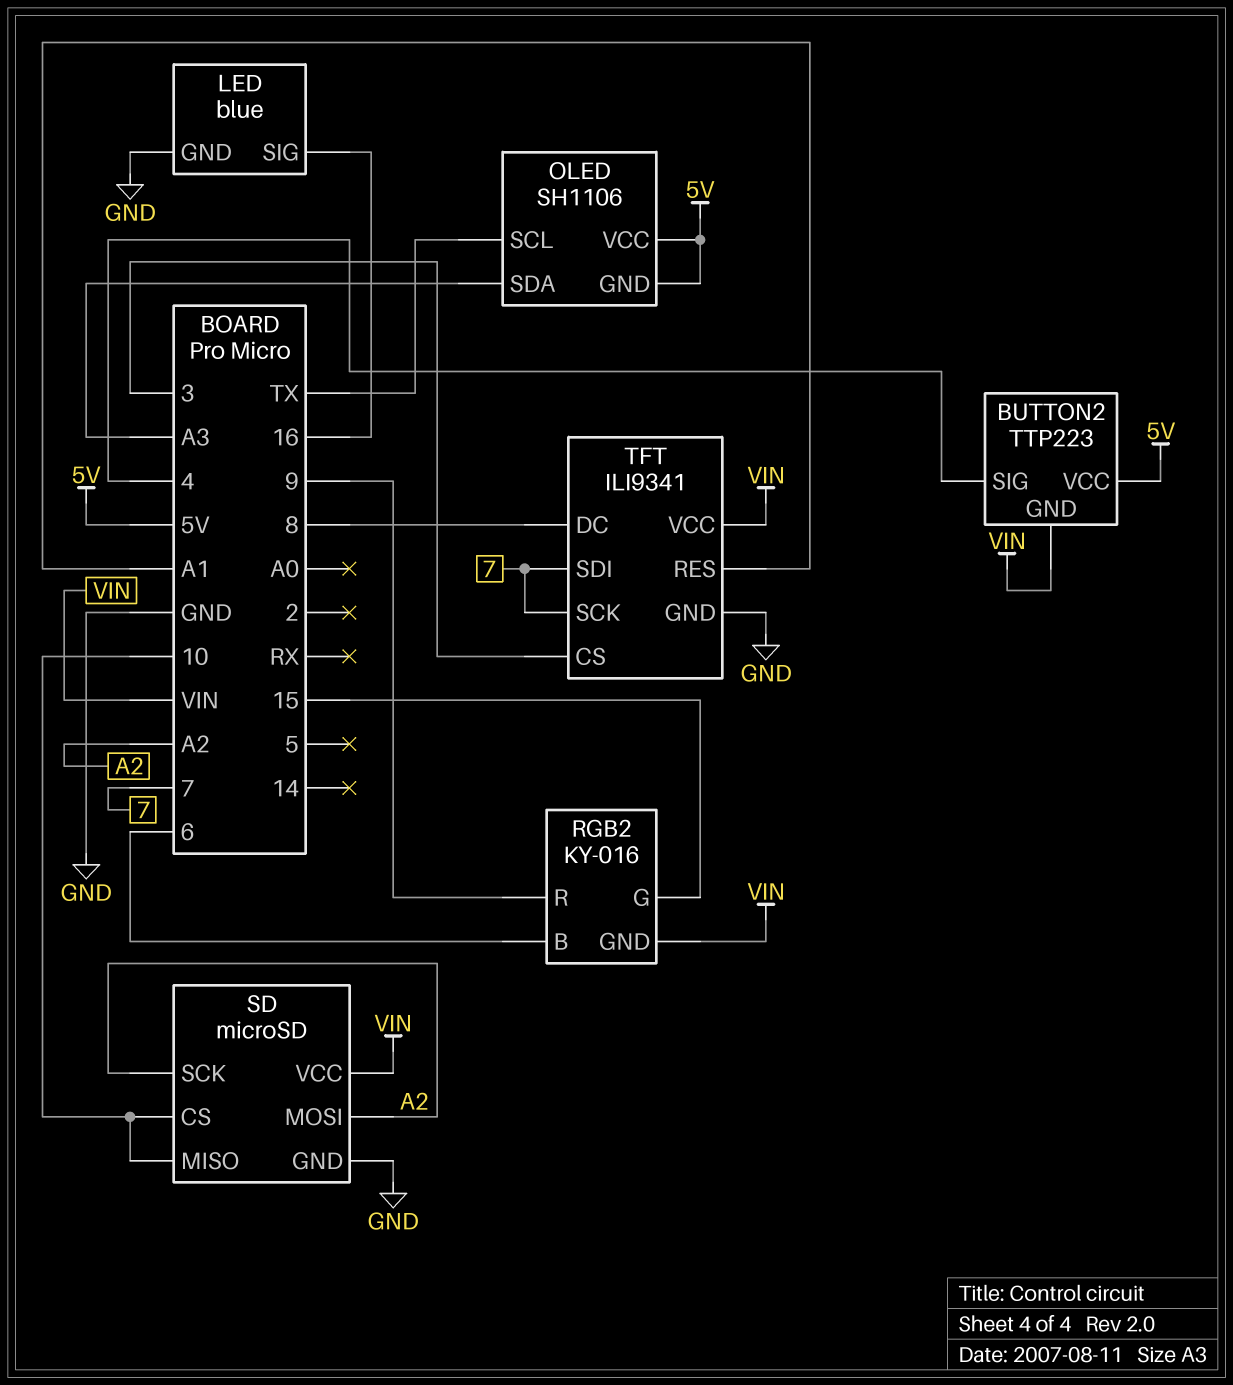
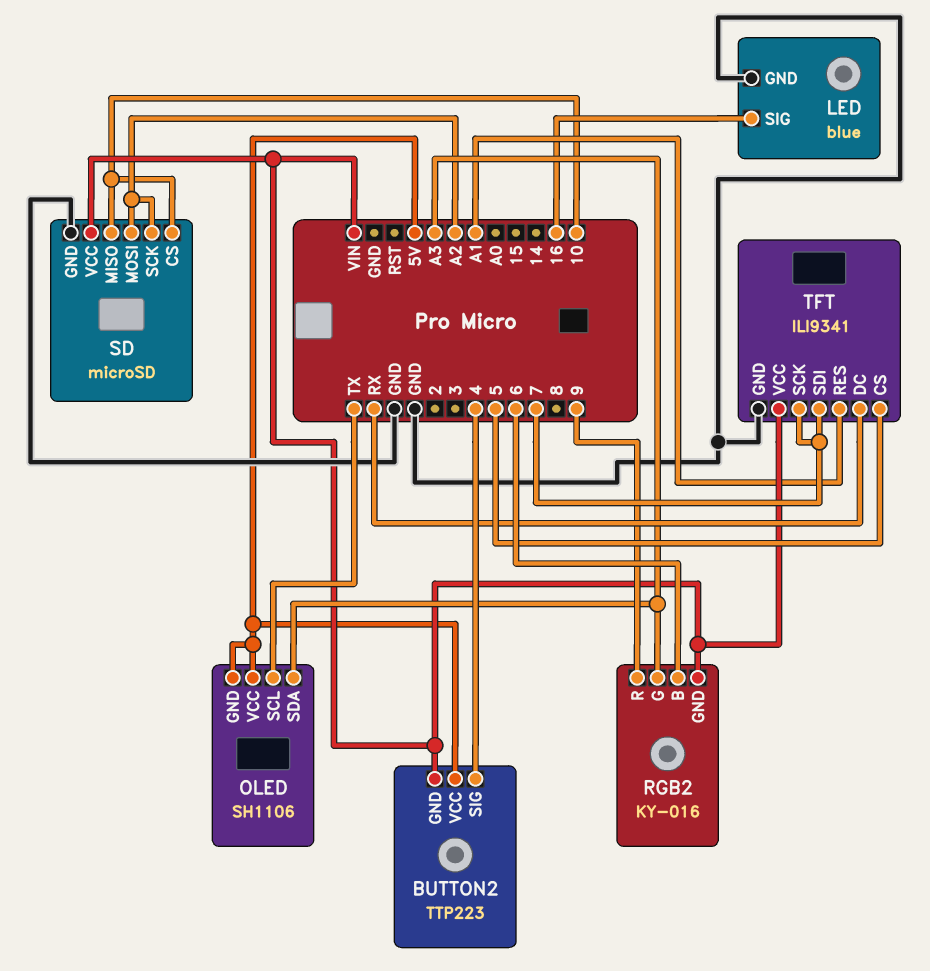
RGB2 pin G: 15 -> A3
TFT pin CS: 3 -> 5
TFT pin DC: 8 -> RX

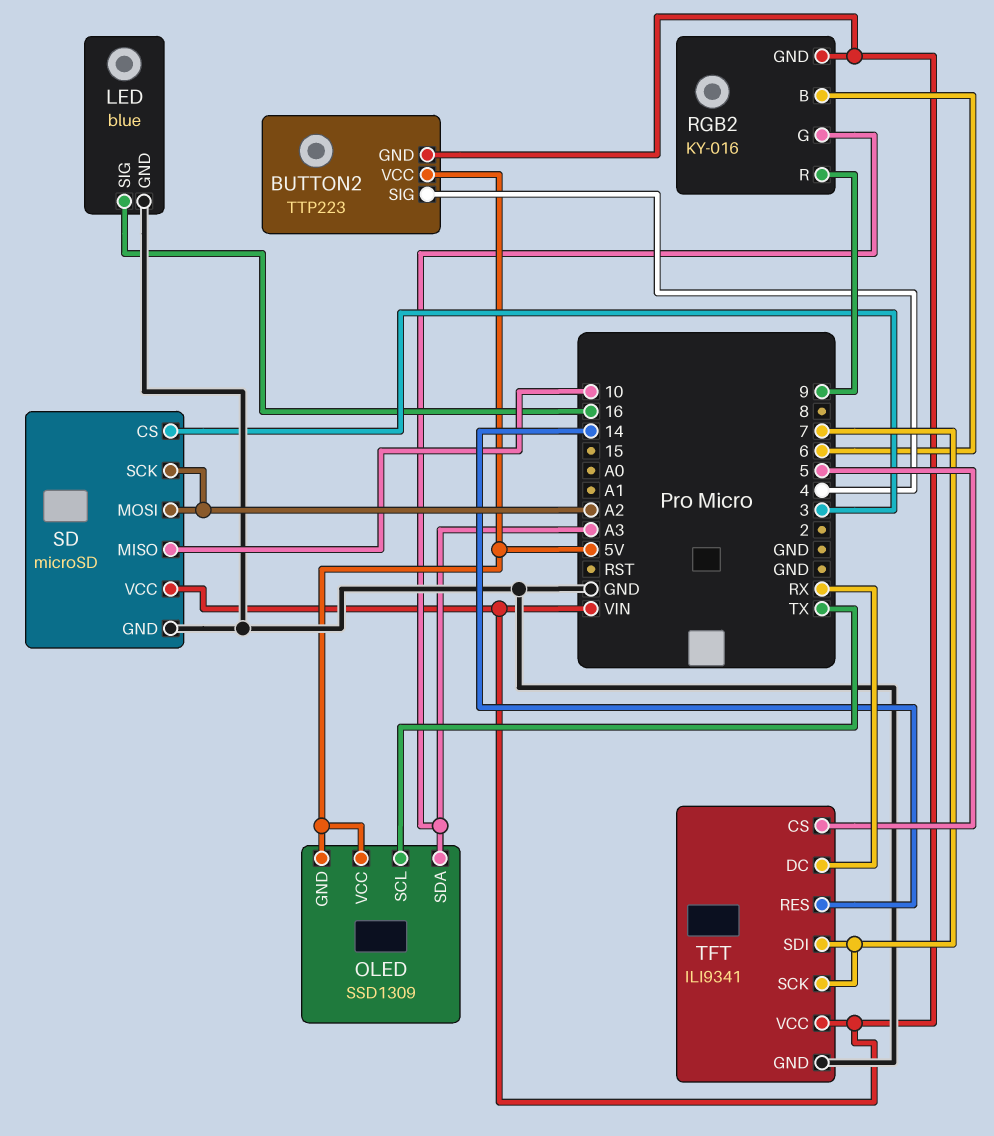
OLED: SH1106 -> SSD1309
SD pin CS: 10 -> 3
TFT pin RES: A1 -> 14

